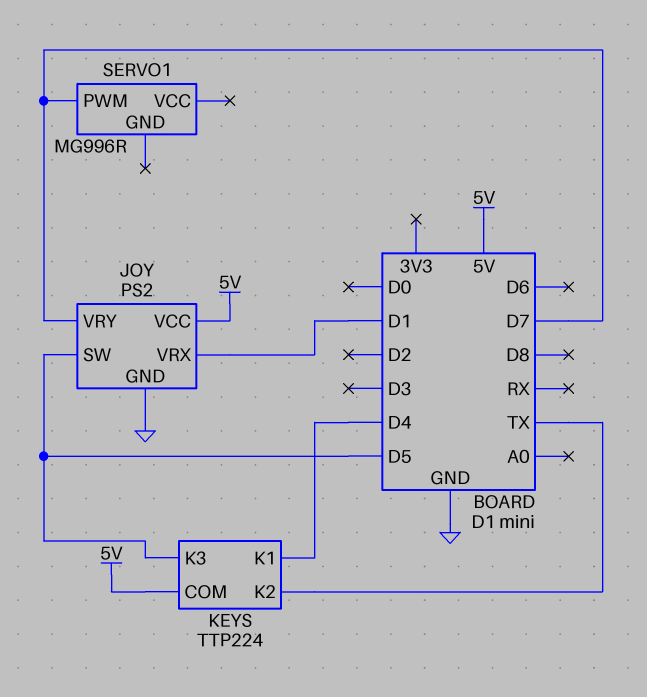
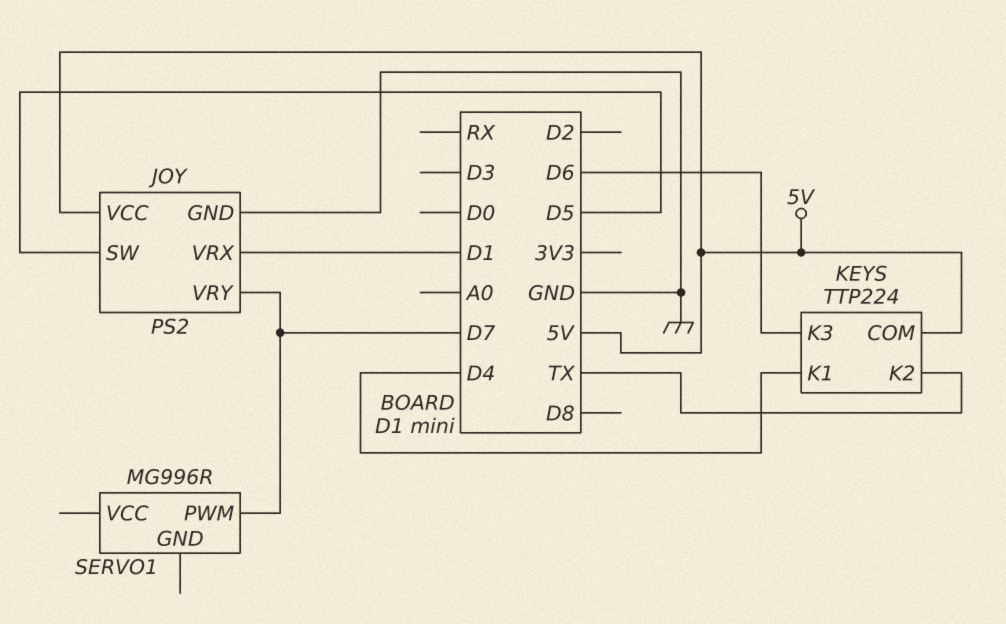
KEYS pin K3: D5 -> D6

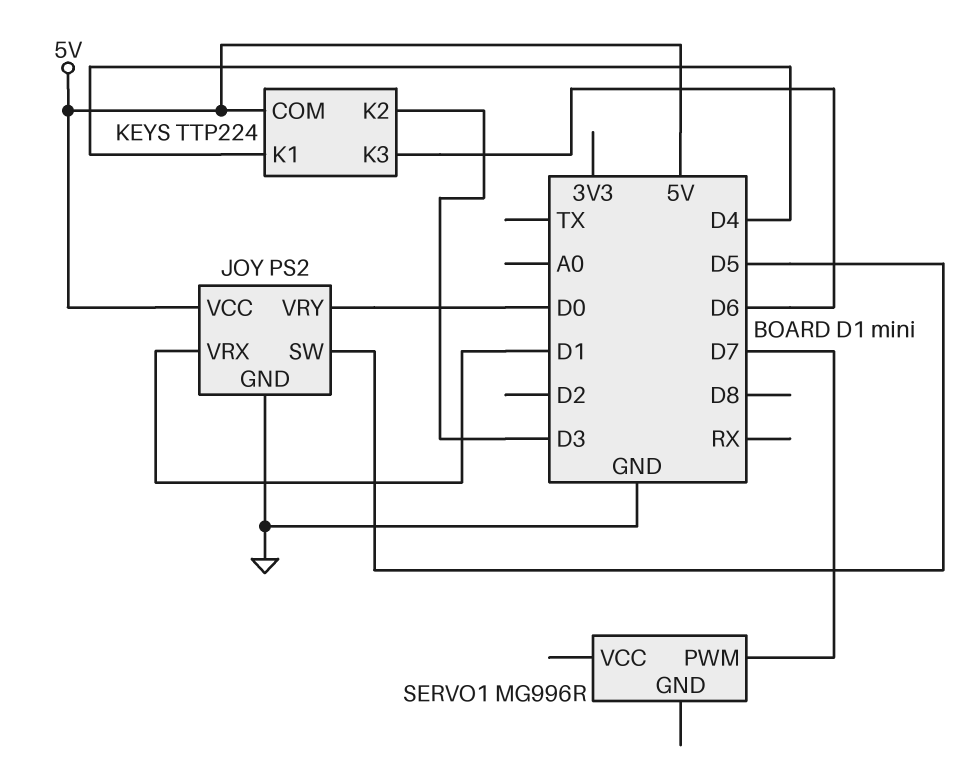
JOY pin VRY: D7 -> D0
KEYS pin K2: TX -> D3

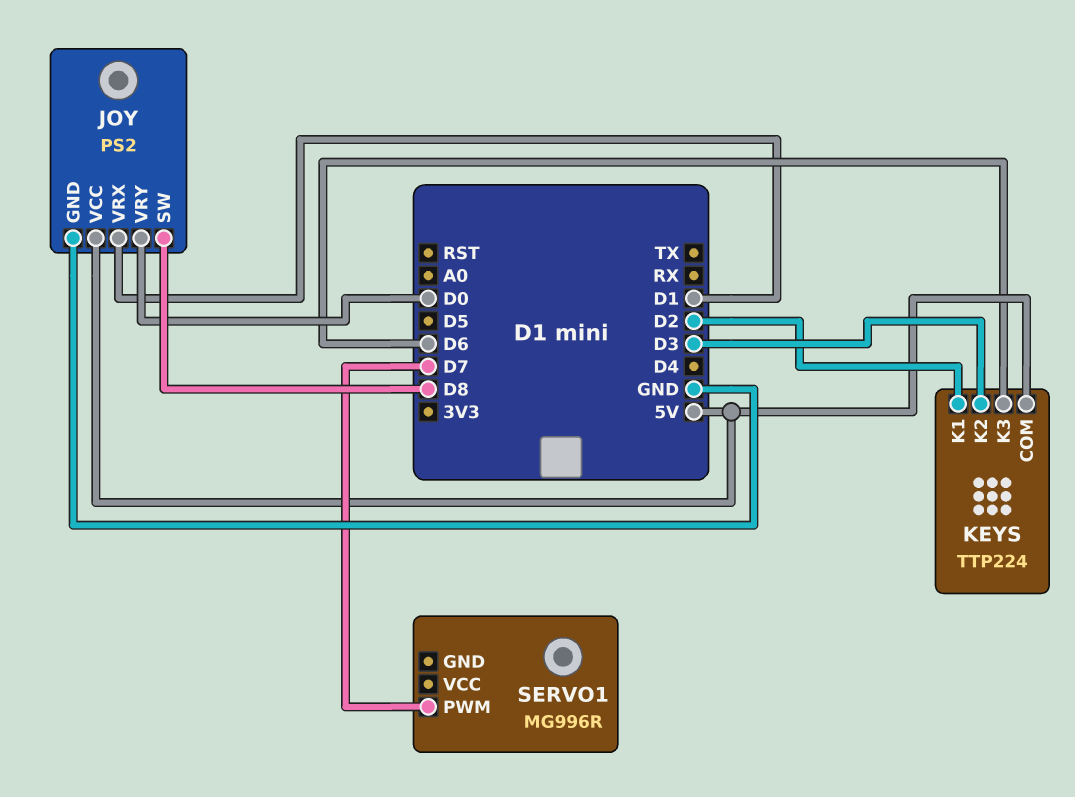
JOY pin SW: D5 -> D8
KEYS pin K1: D4 -> D2

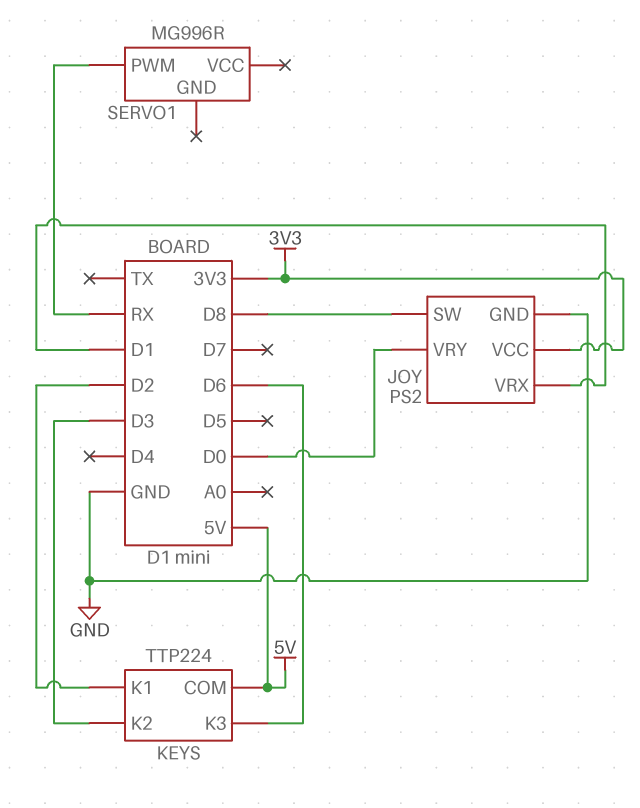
JOY pin VCC: 5V -> 3V3
SERVO1 pin PWM: D7 -> RX

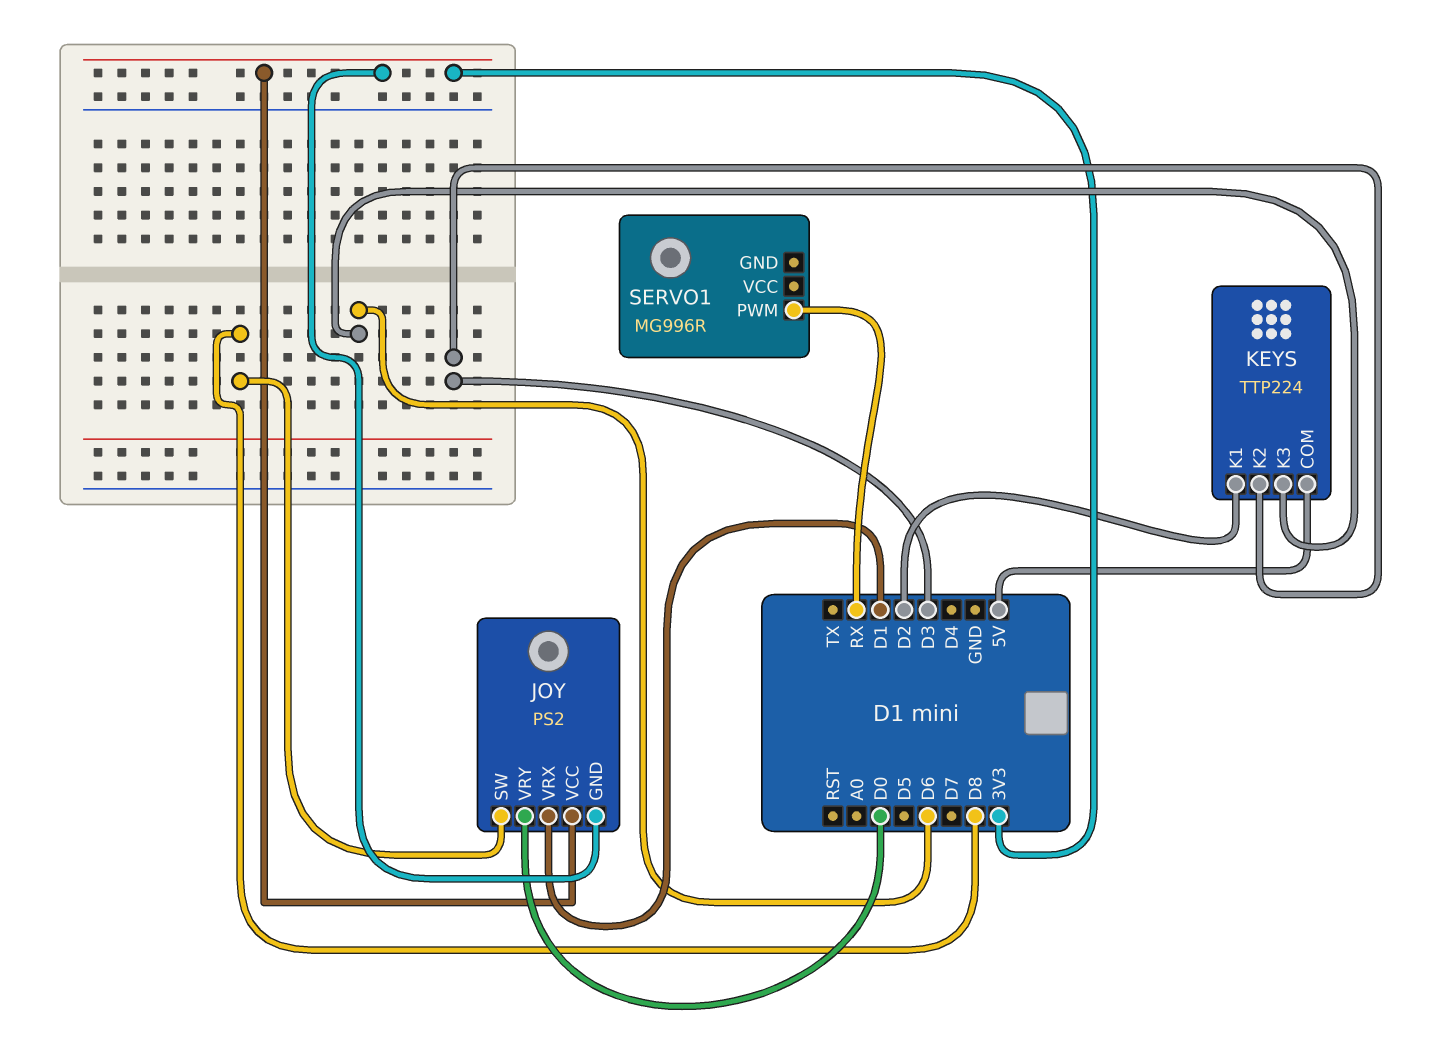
JOY pin GND: GND -> 3V3

